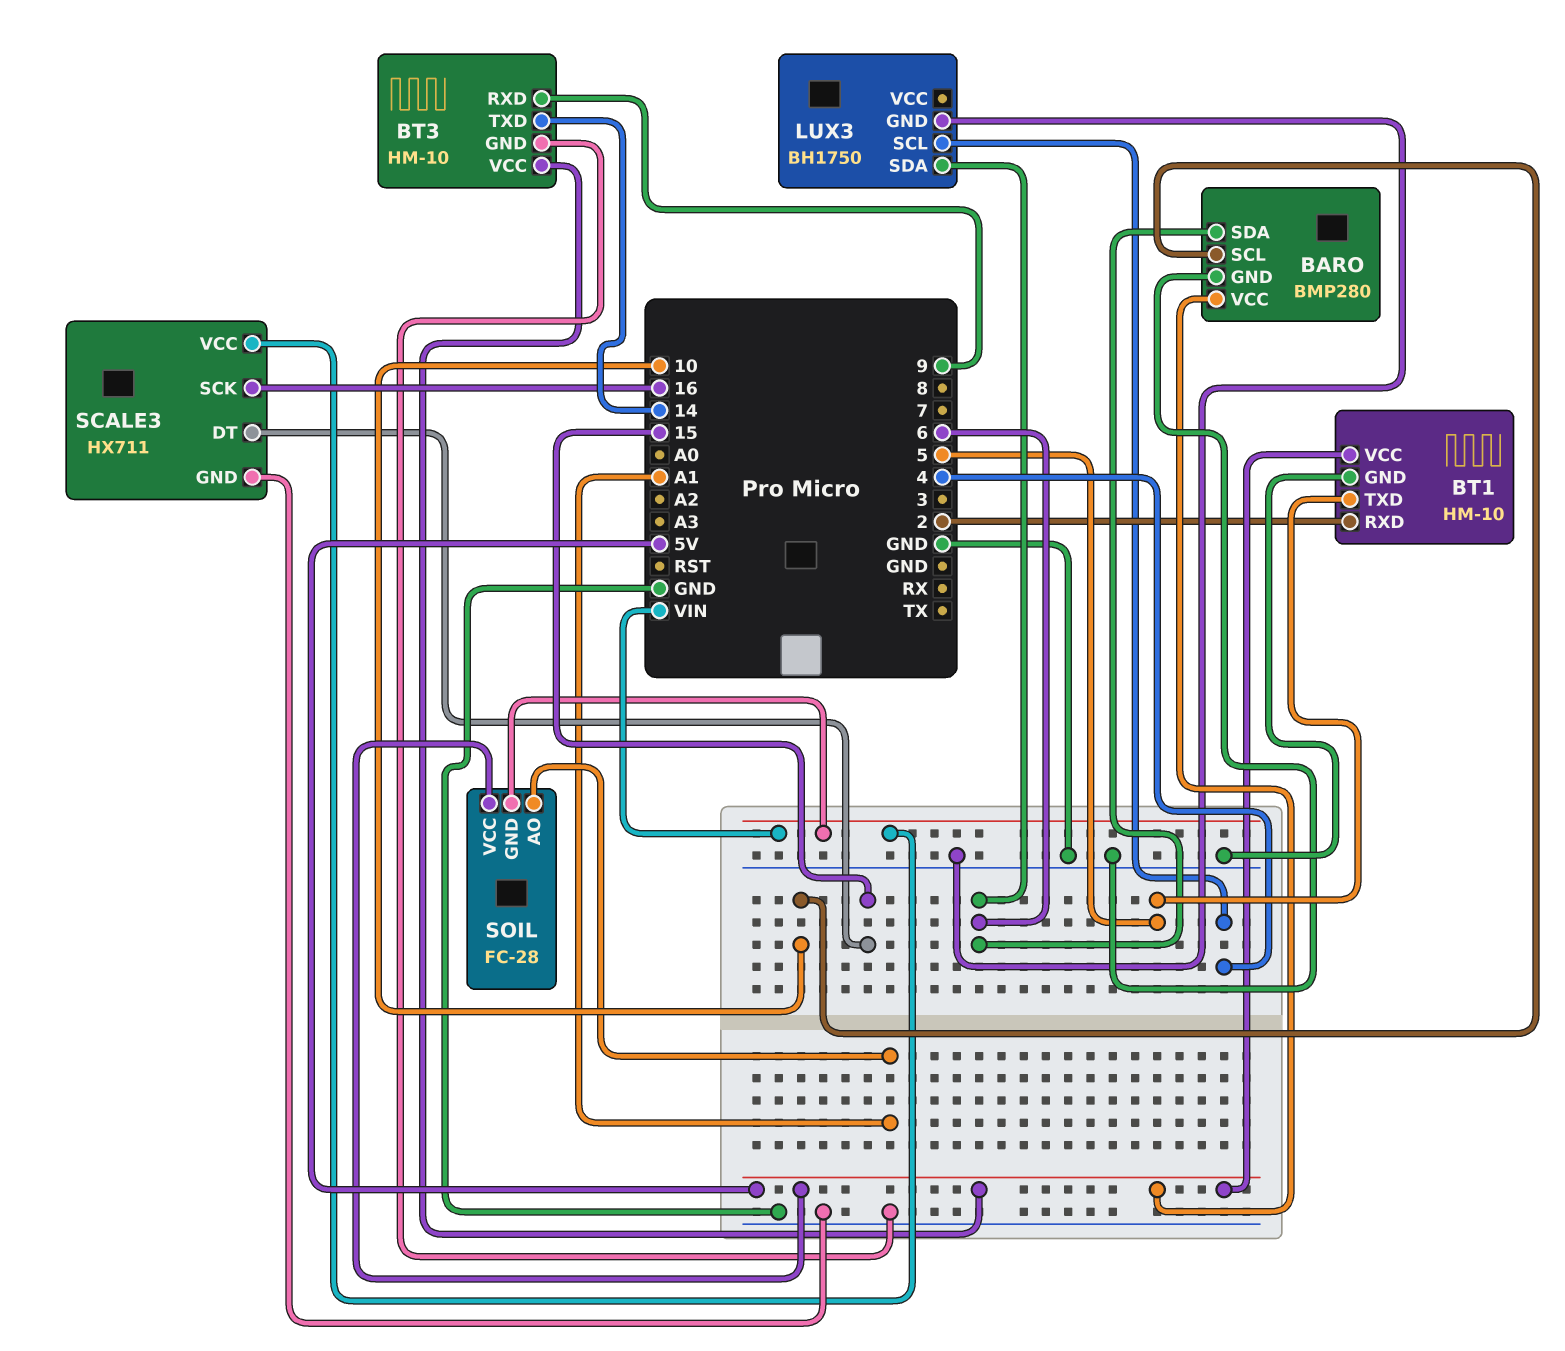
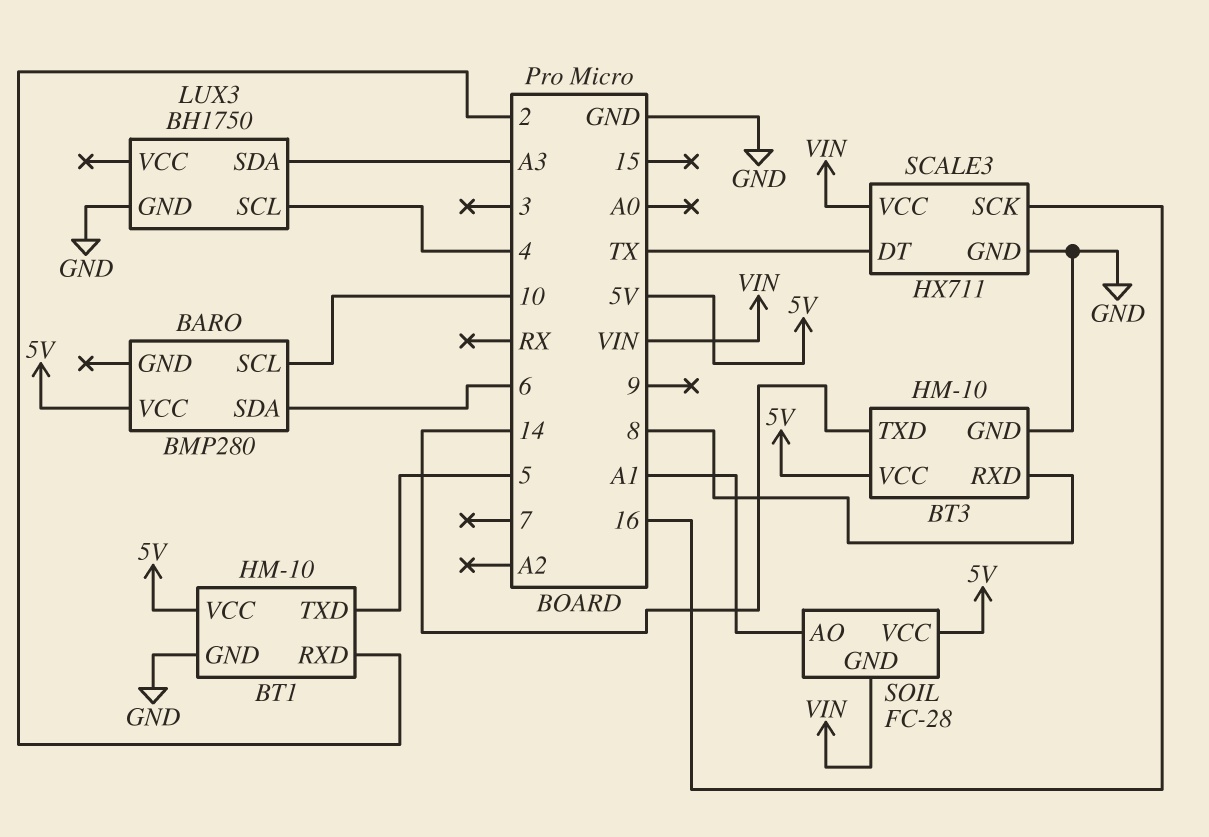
BARO pin GND: GND -> none
BT3 pin RXD: 9 -> 8
LUX3 pin SDA: 6 -> A3
SCALE3 pin DT: 15 -> TX

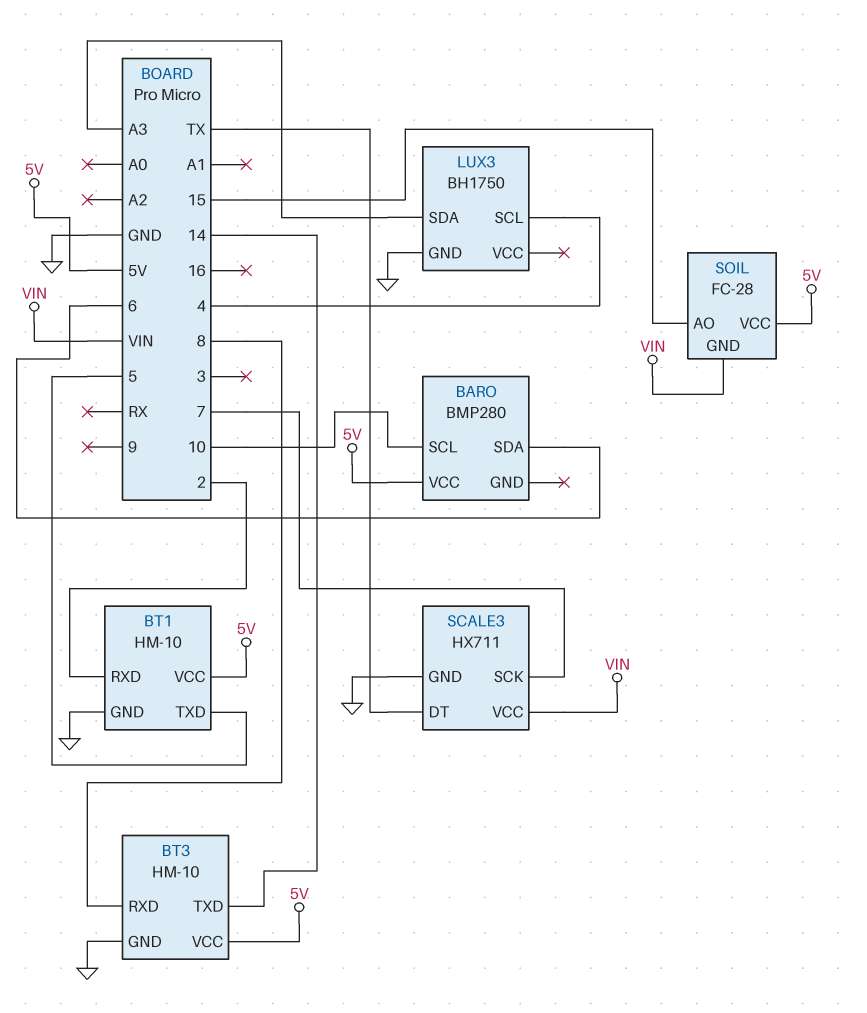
SCALE3 pin SCK: 16 -> 7
SOIL pin AO: A1 -> 15

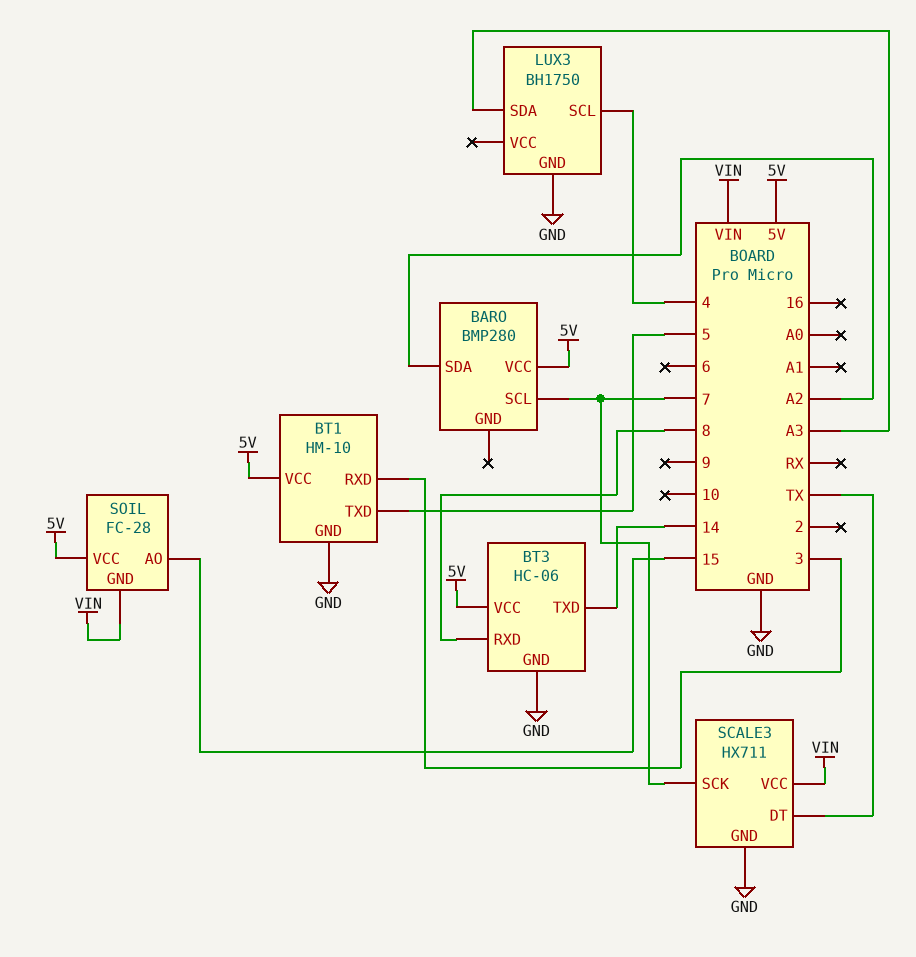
BARO pin SCL: 10 -> 7
BARO pin SDA: 6 -> A2
BT1 pin RXD: 2 -> 3
BT3: HM-10 -> HC-06

